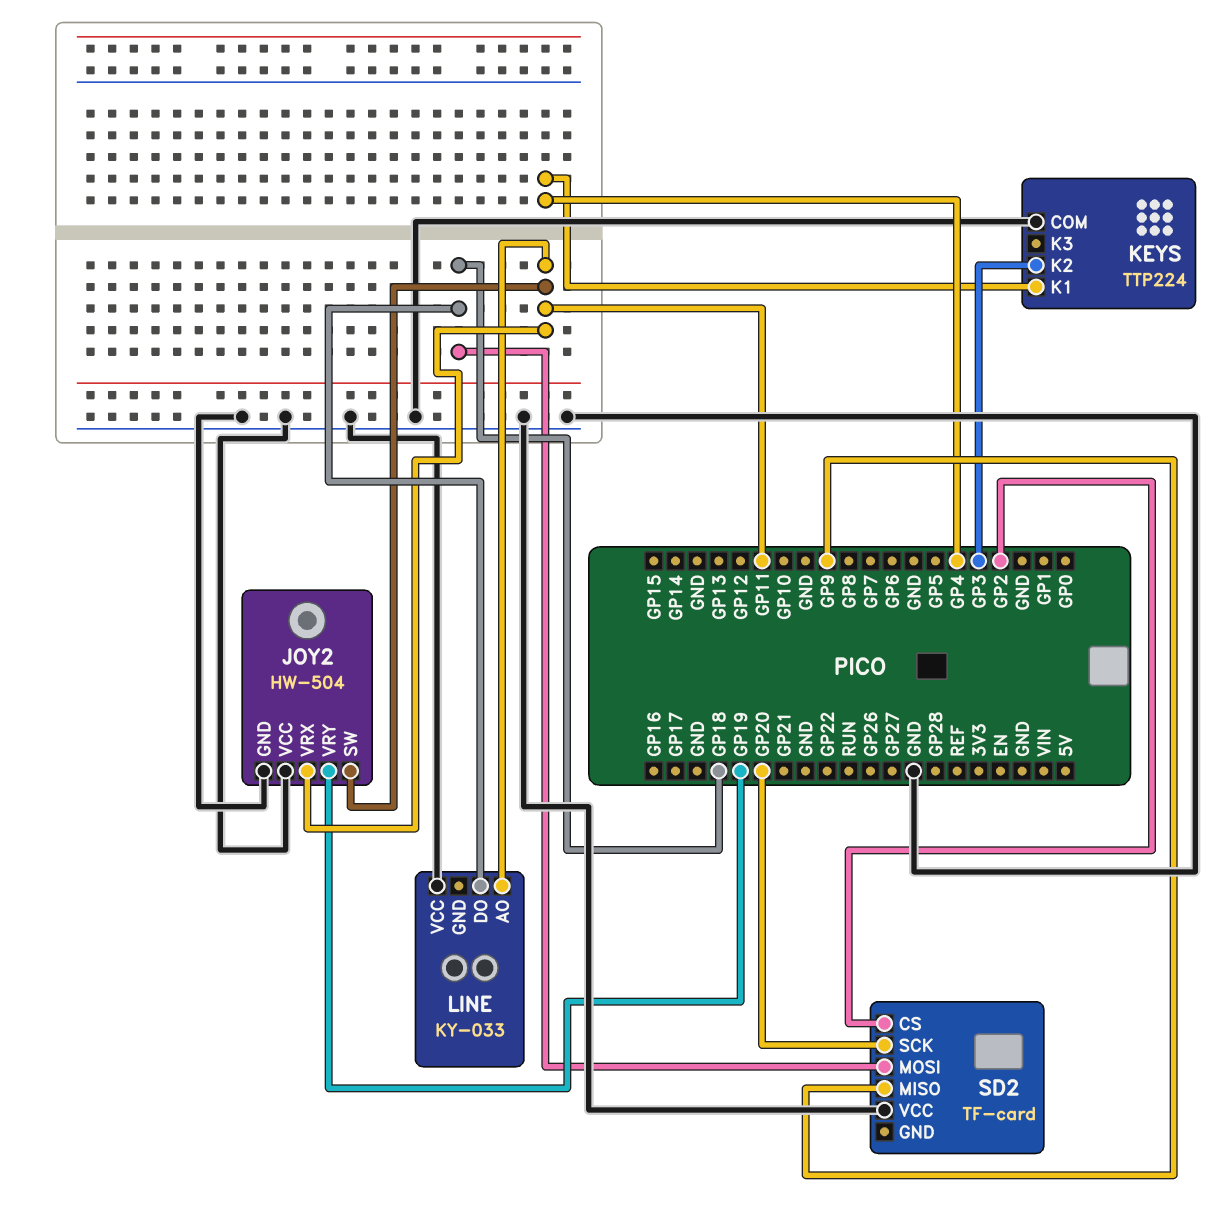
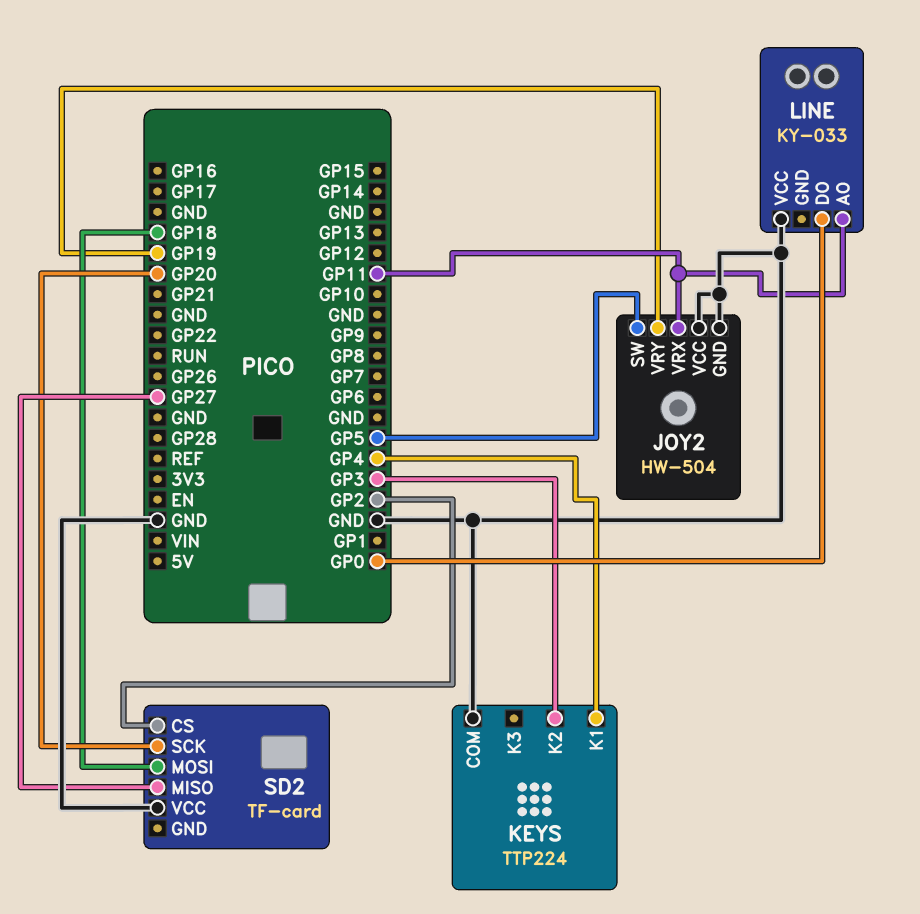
JOY2 pin SW: GP11 -> GP5
LINE pin DO: GP18 -> GP0
SD2 pin MISO: GP9 -> GP27

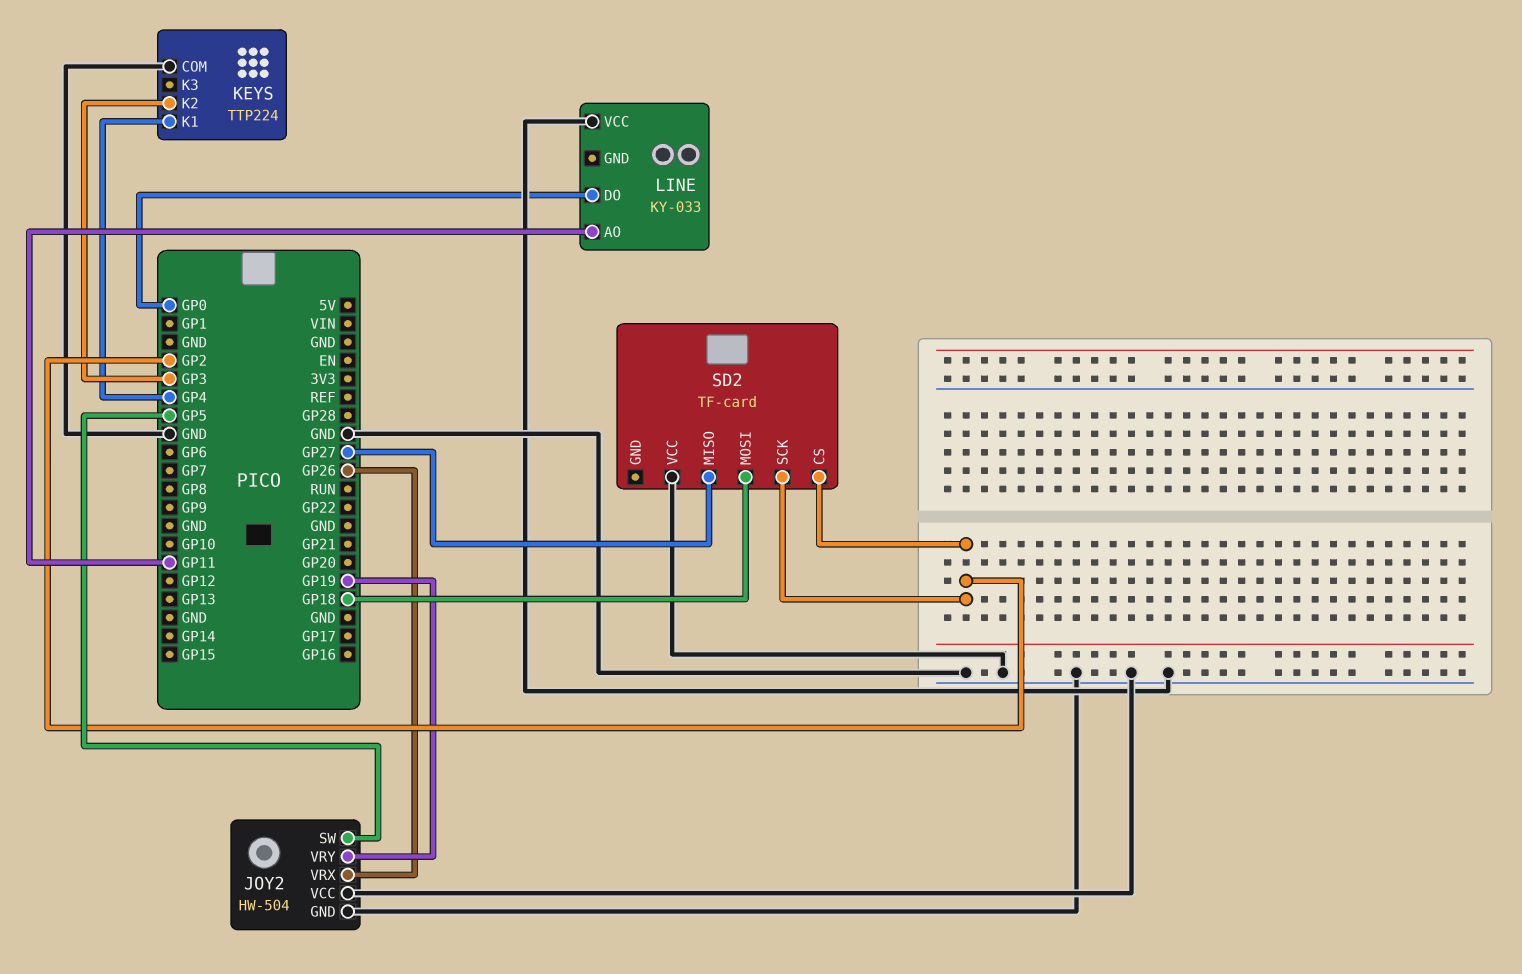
JOY2 pin VRX: GP11 -> GP26
SD2 pin SCK: GP20 -> GP2

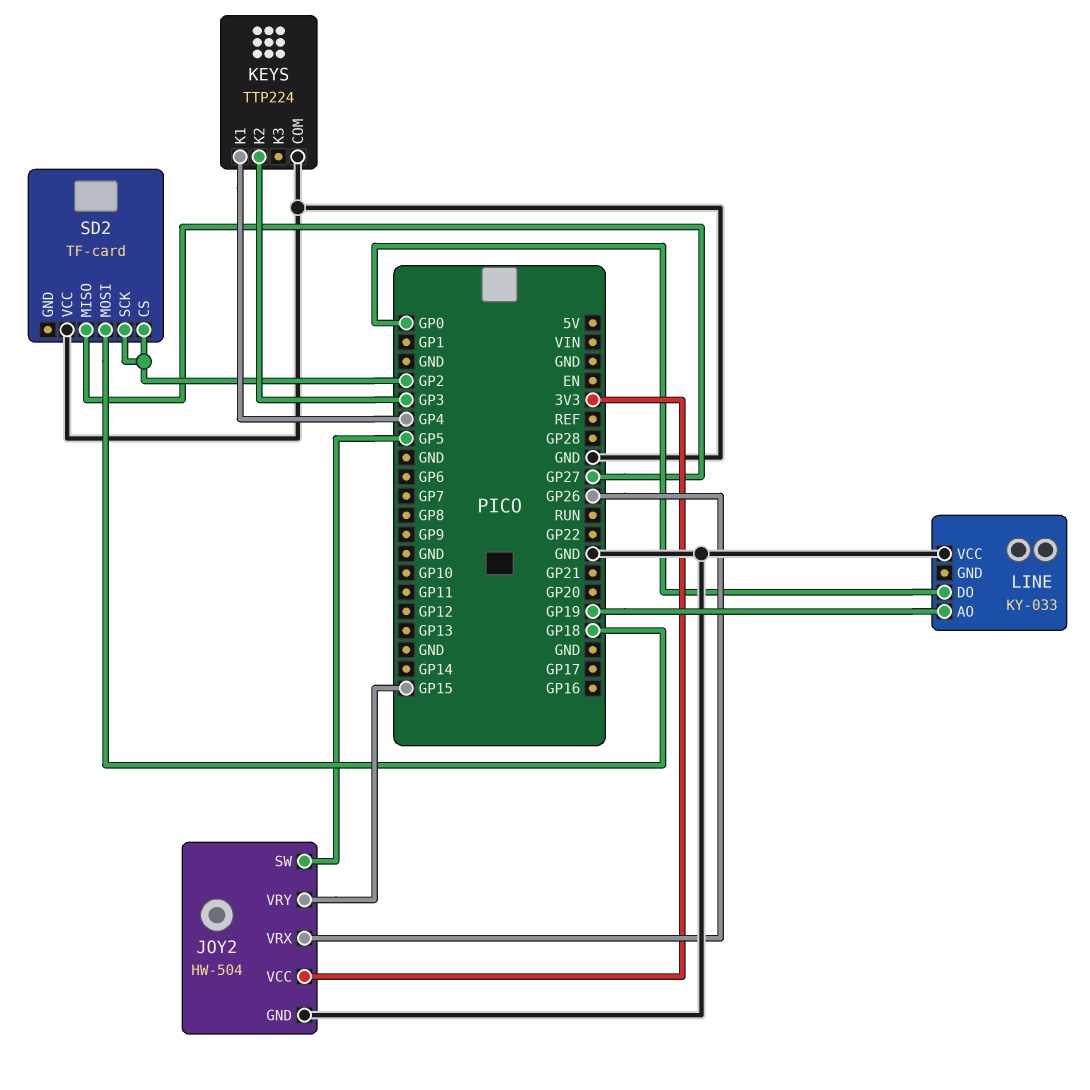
JOY2 pin VCC: GND -> 3V3
JOY2 pin VRY: GP19 -> GP15
LINE pin AO: GP11 -> GP19

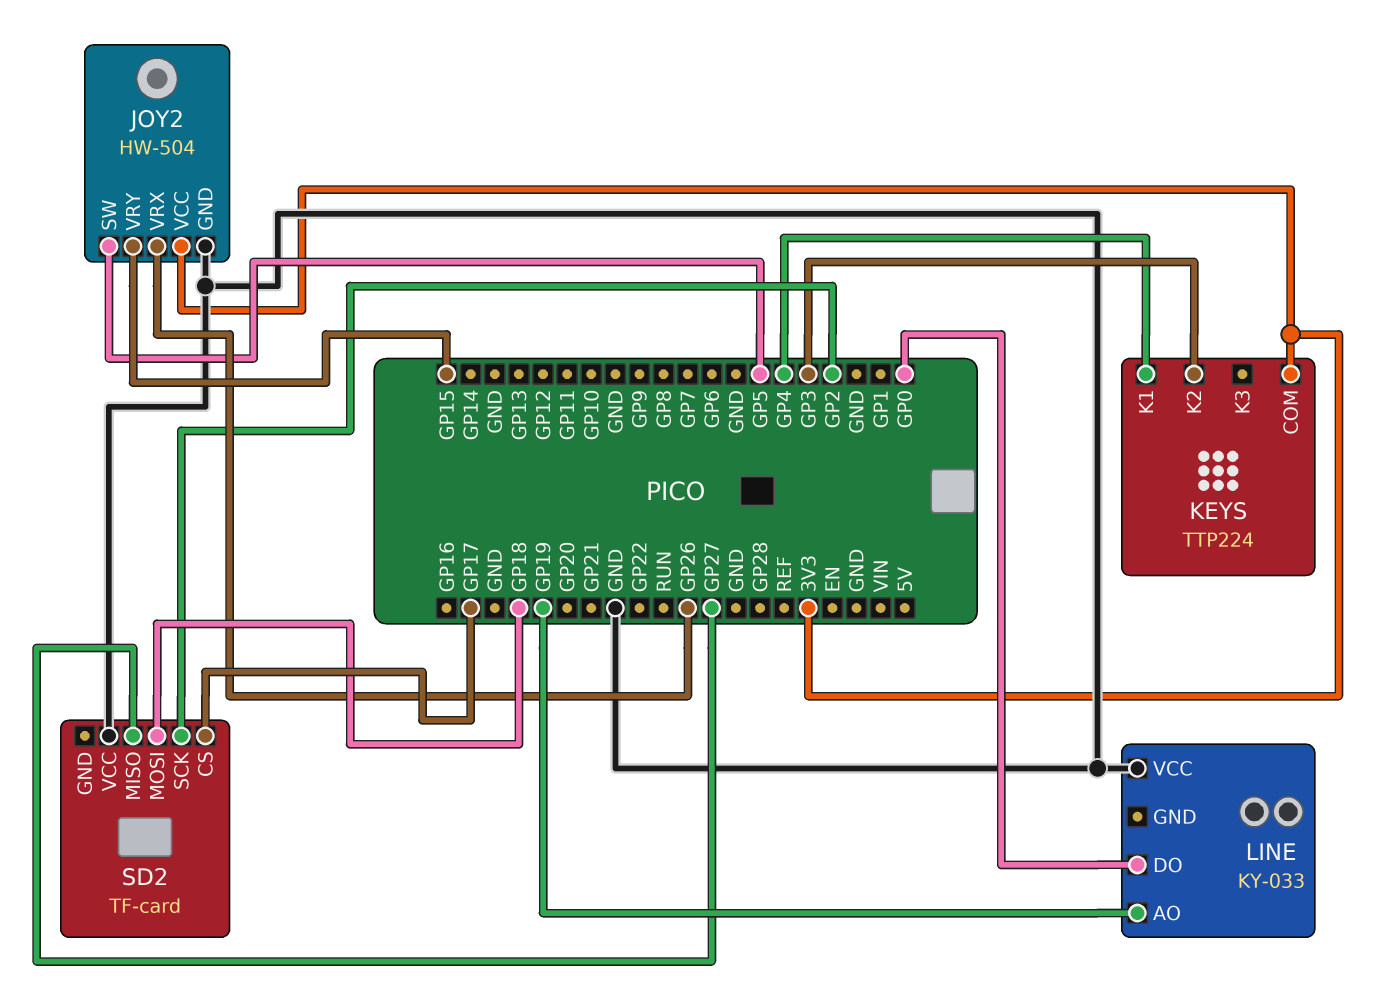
KEYS pin COM: GND -> 3V3
SD2 pin CS: GP2 -> GP17

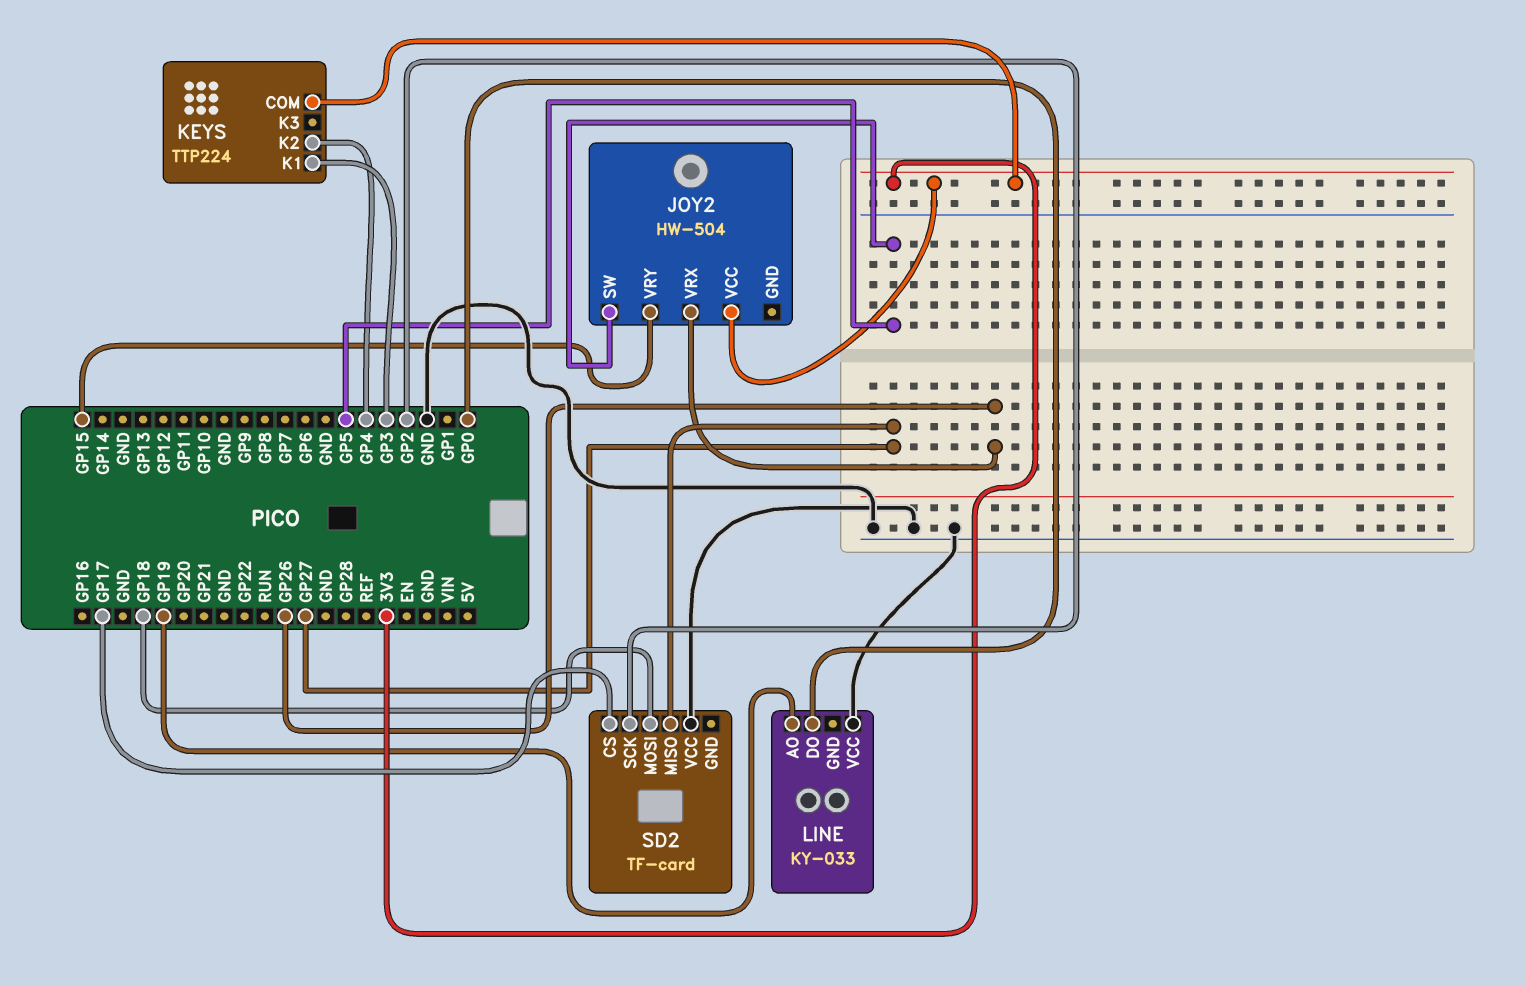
JOY2 pin GND: GND -> none
KEYS pin K1: GP4 -> GP3
KEYS pin K2: GP3 -> GP4

